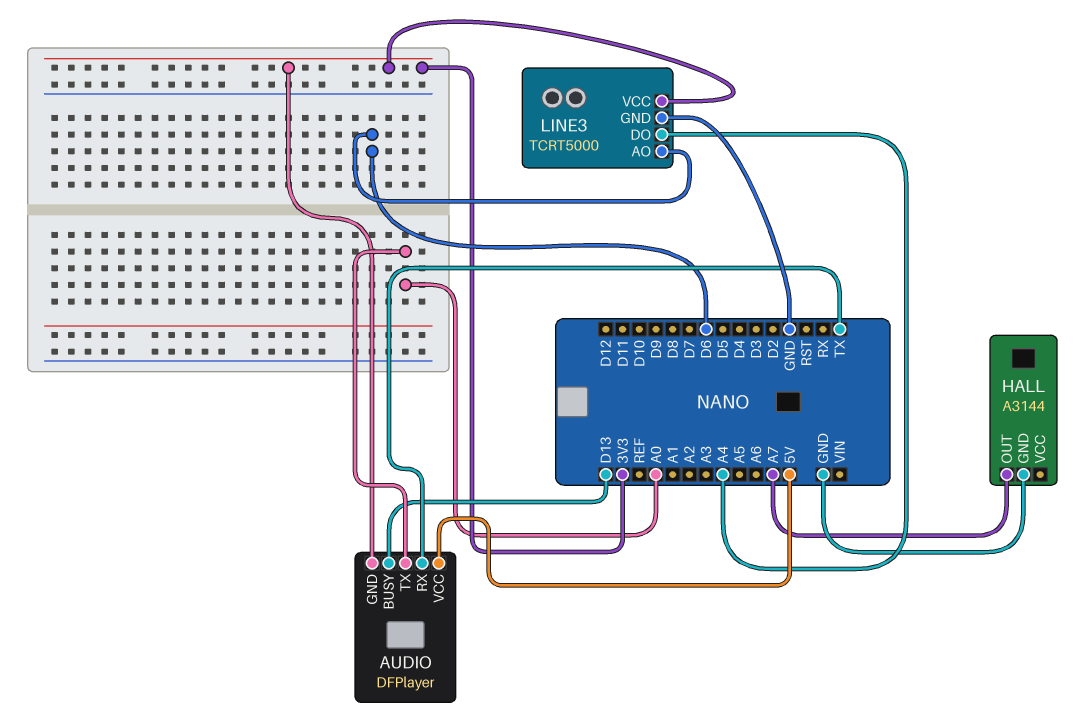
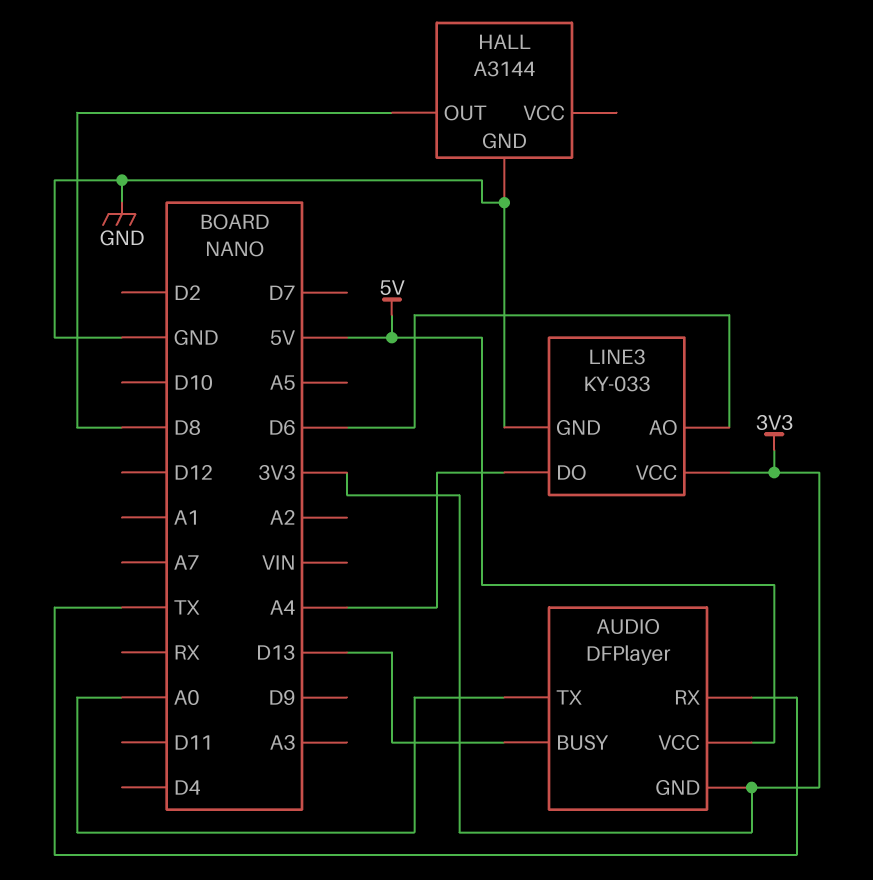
HALL pin OUT: A7 -> D8
LINE3: TCRT5000 -> KY-033

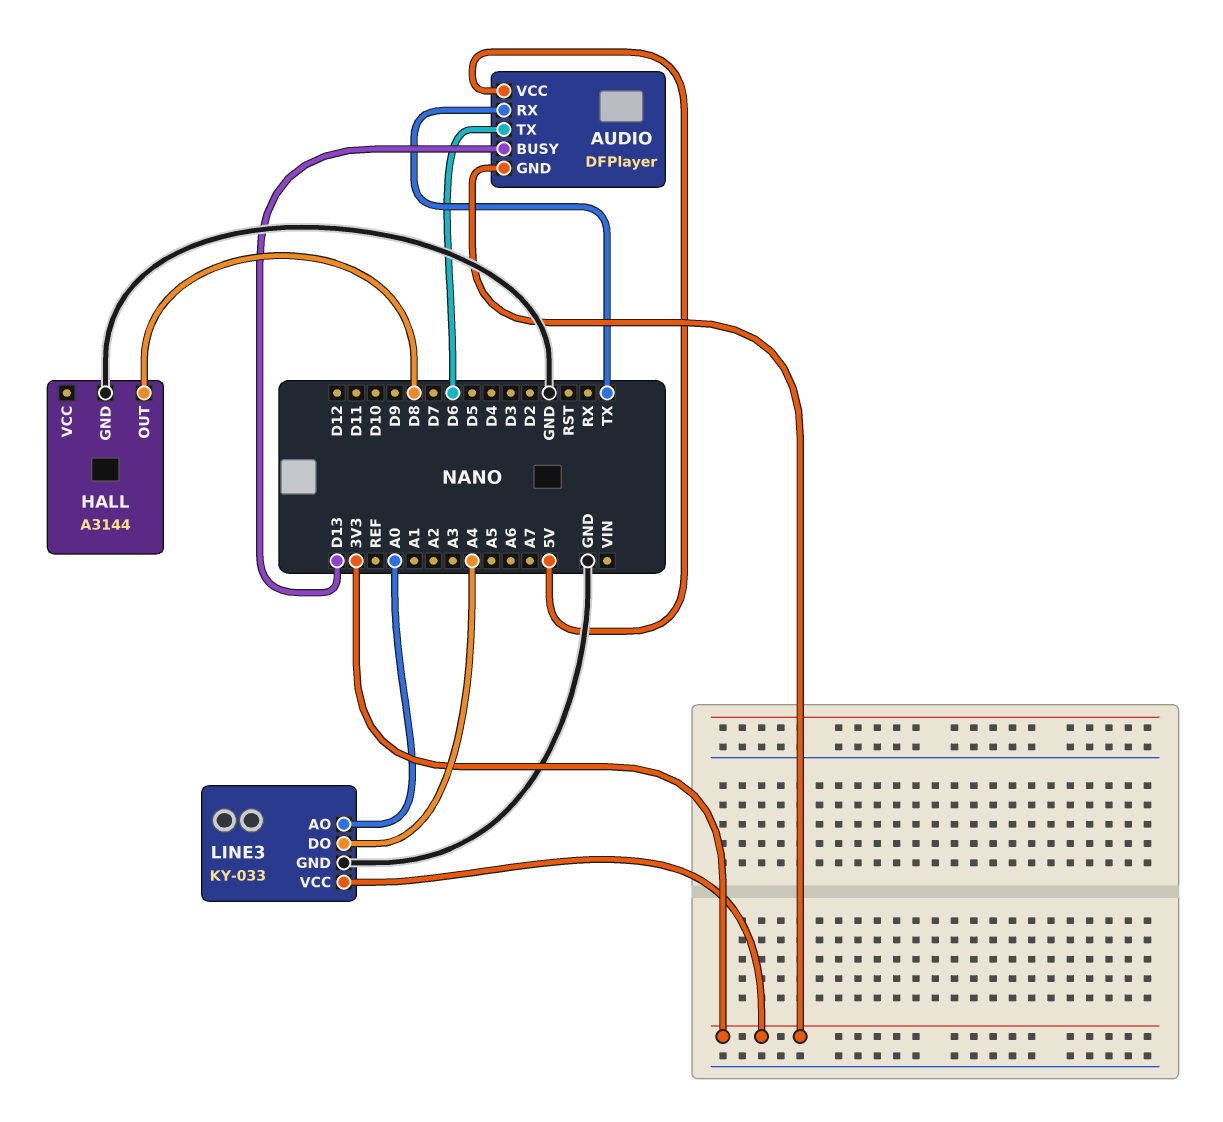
AUDIO pin TX: A0 -> D6
LINE3 pin AO: D6 -> A0

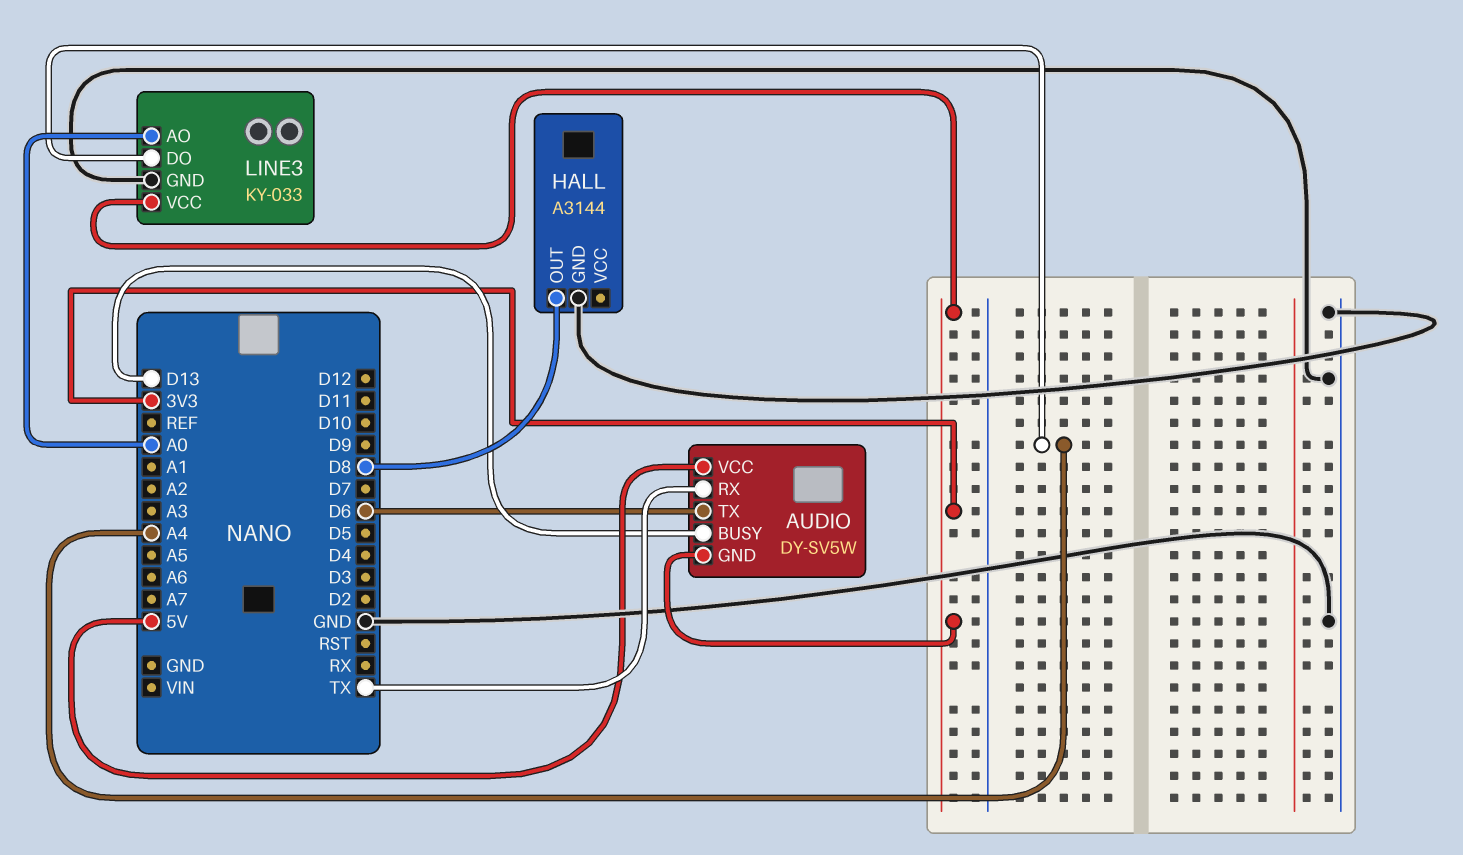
AUDIO: DFPlayer -> DY-SV5W

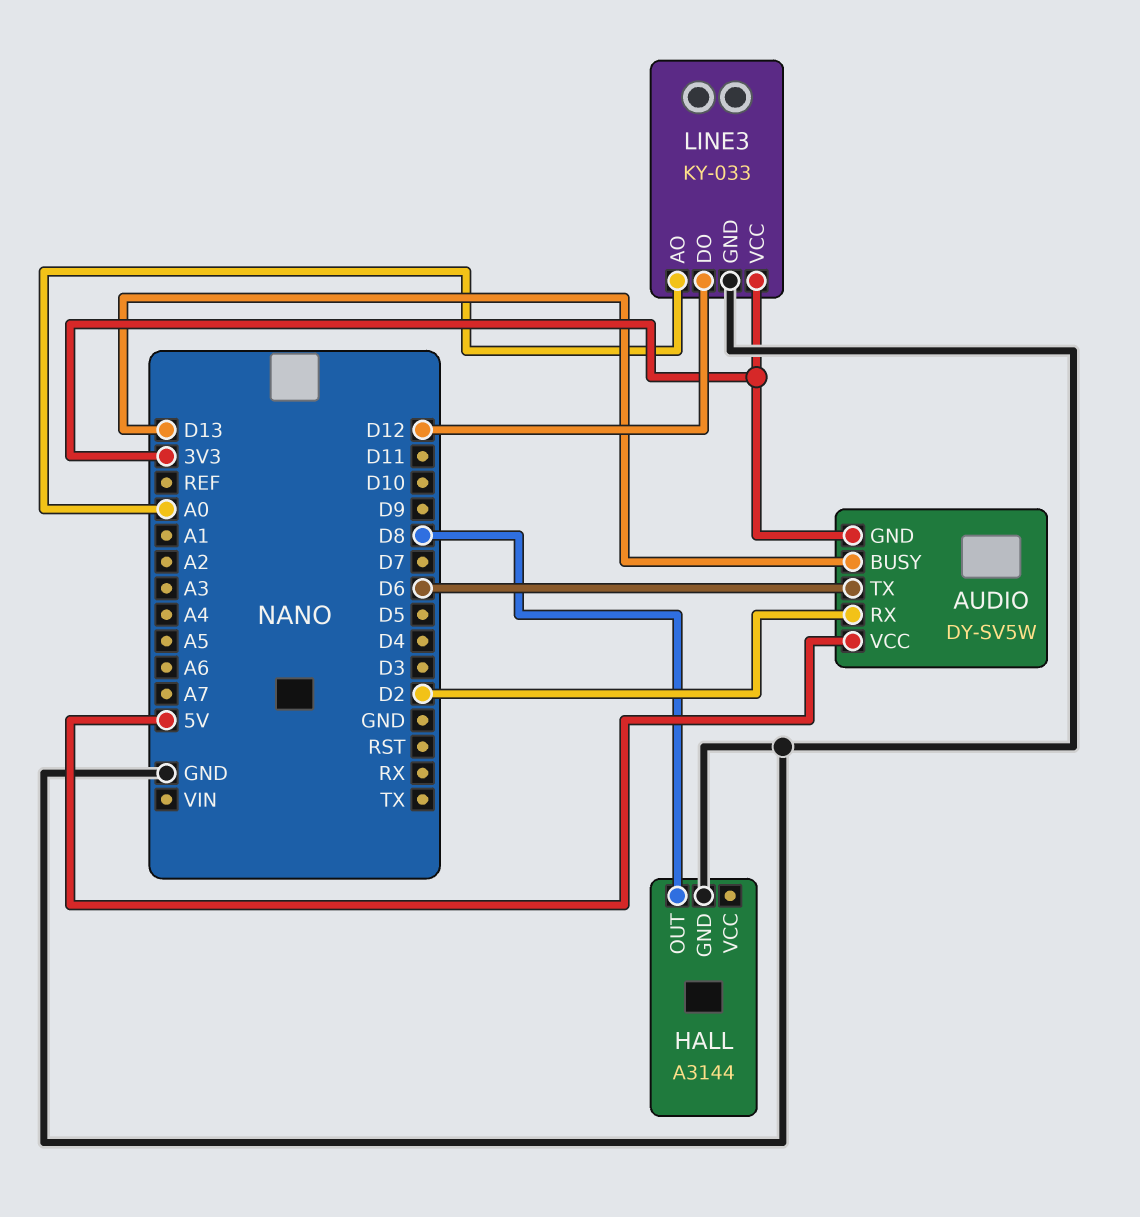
AUDIO pin RX: TX -> D2
LINE3 pin DO: A4 -> D12

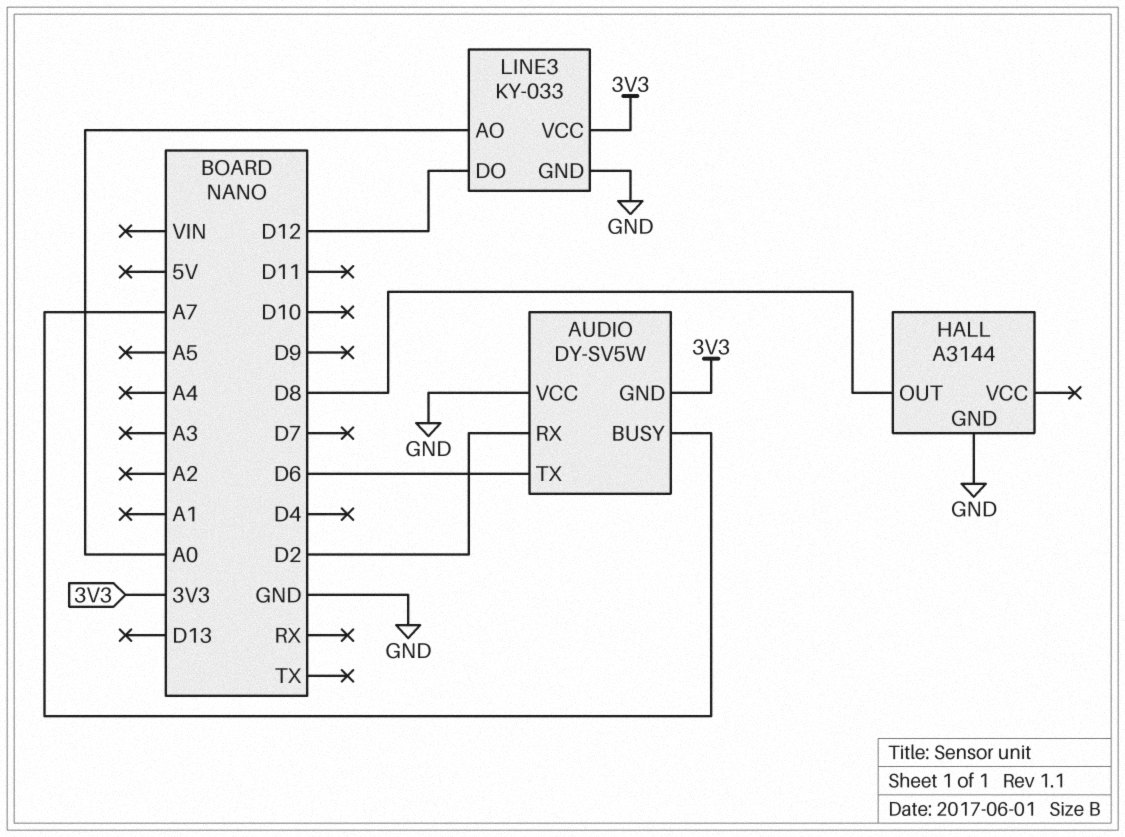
AUDIO pin BUSY: D13 -> A7
AUDIO pin VCC: 5V -> GND

